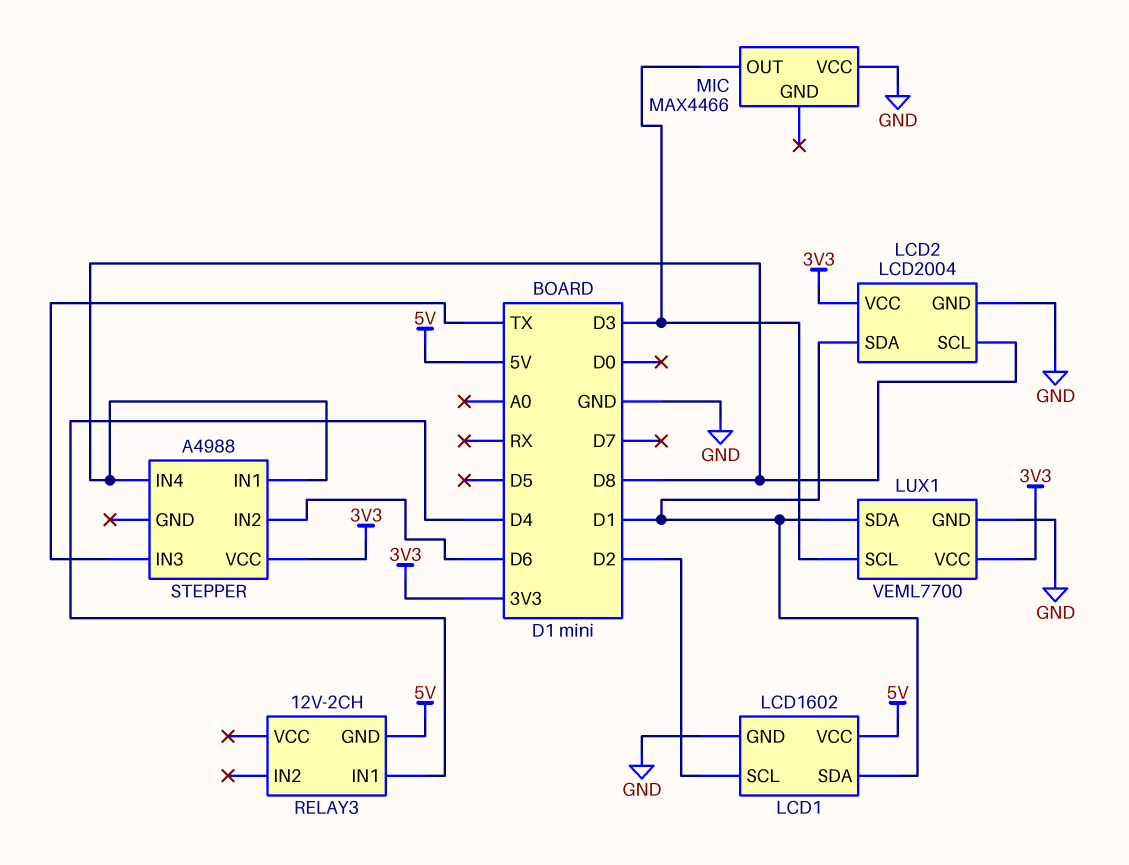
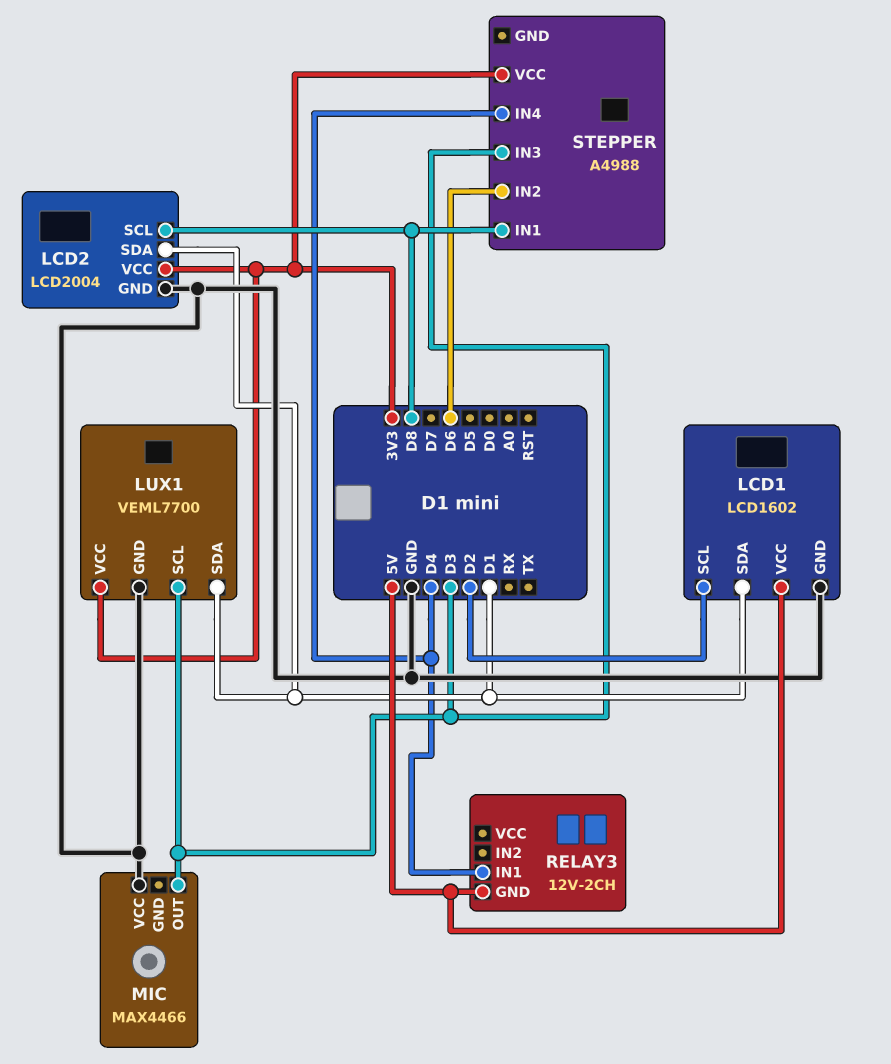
STEPPER pin IN3: TX -> D3
STEPPER pin IN4: D8 -> D4

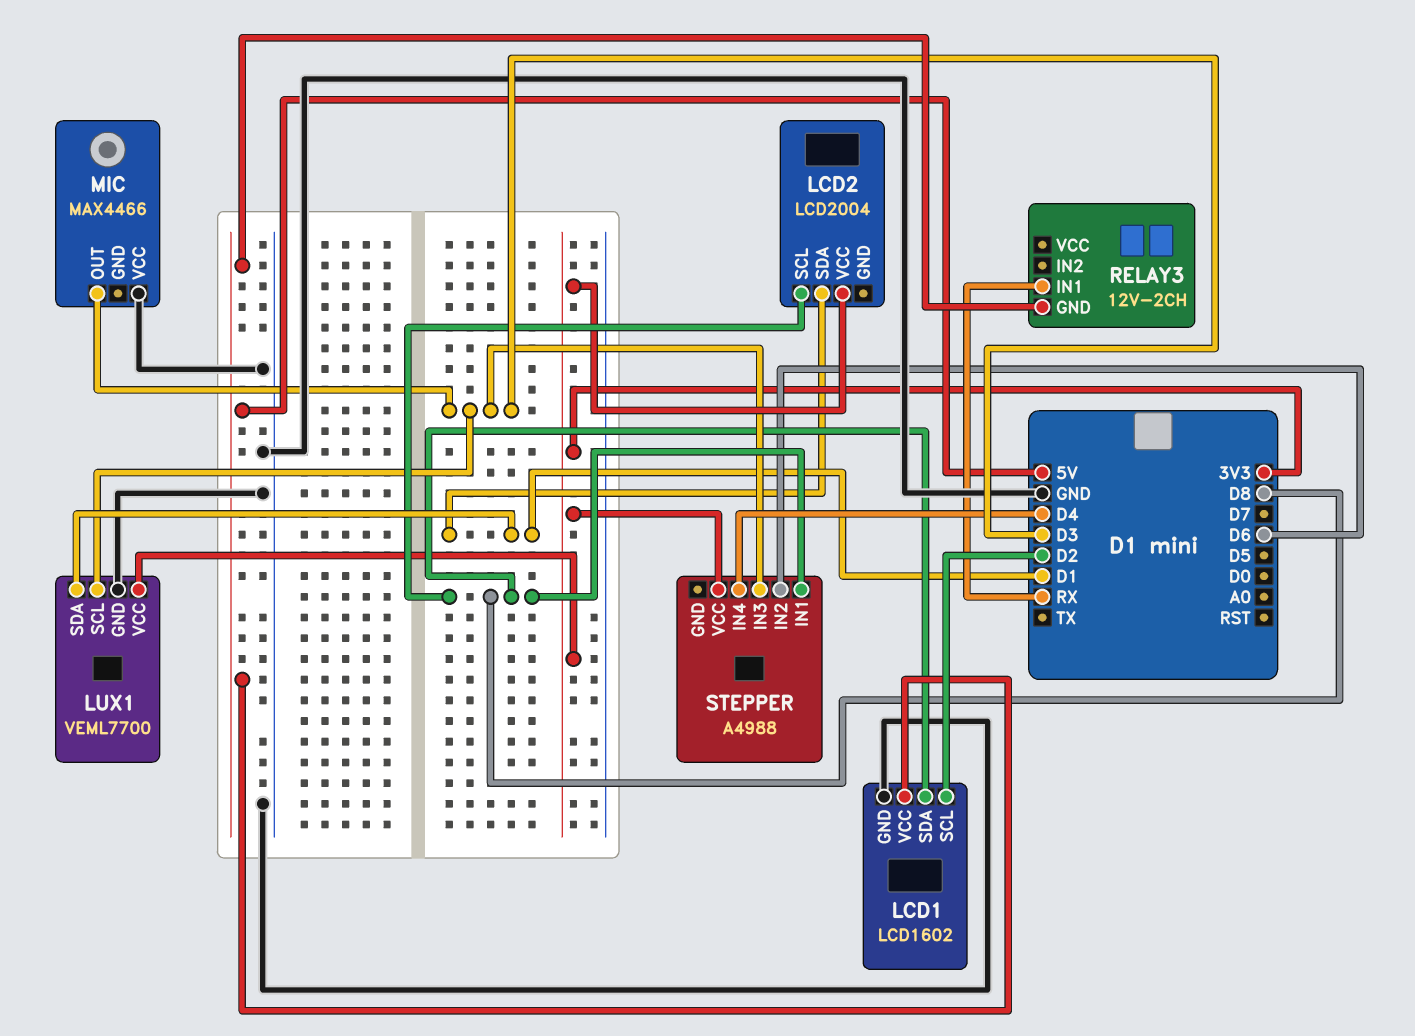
LCD1 pin SDA: D1 -> D8
LCD2 pin GND: GND -> none
RELAY3 pin IN1: D4 -> RX

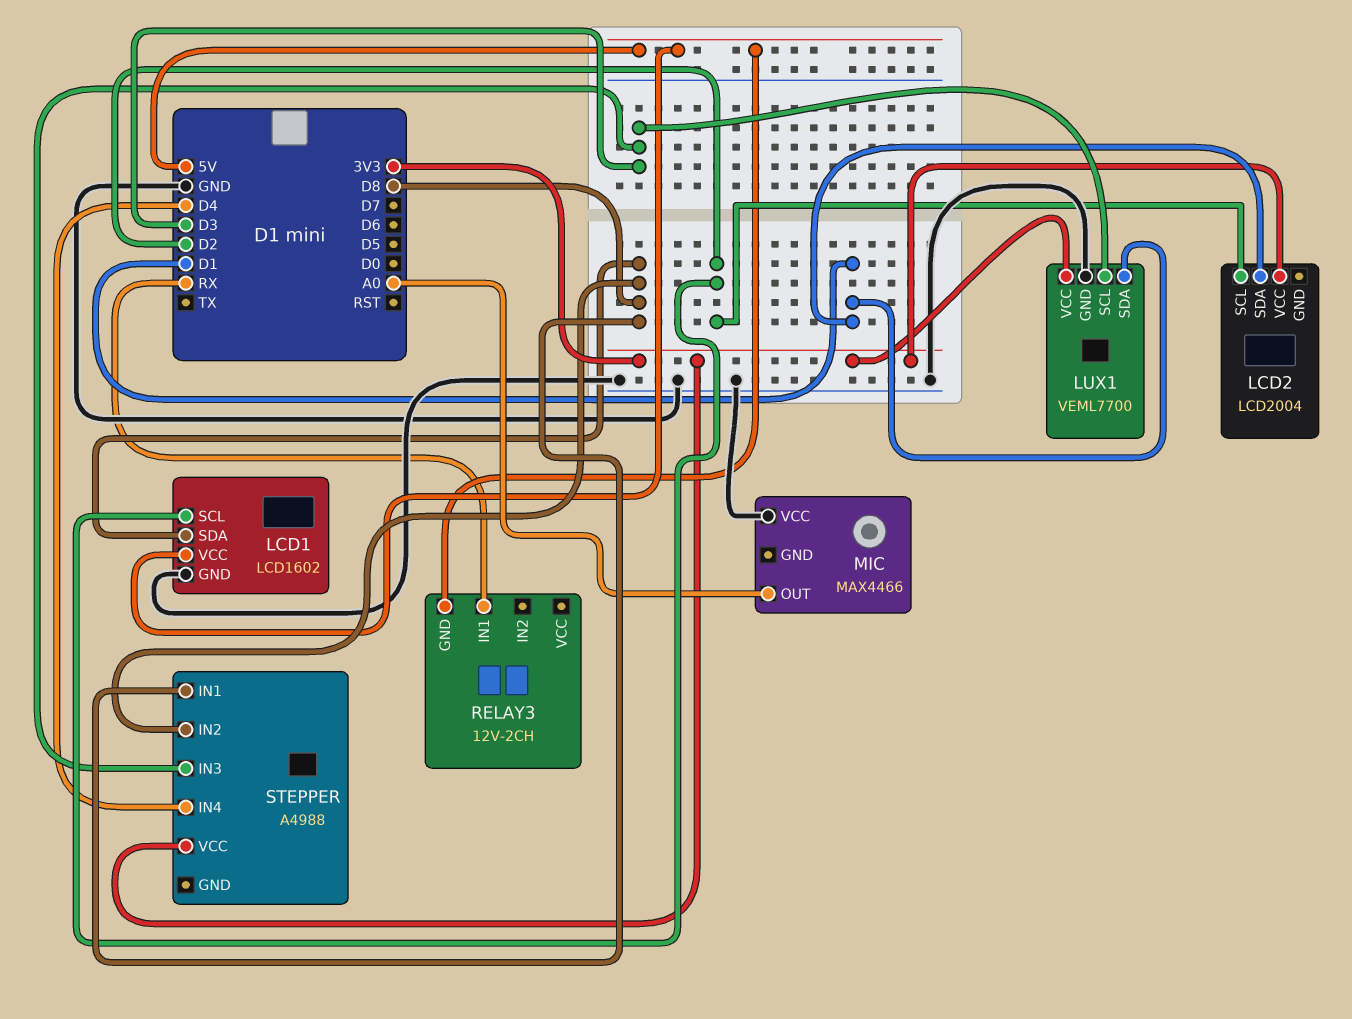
LCD2 pin SCL: D8 -> D2
MIC pin OUT: D3 -> A0
STEPPER pin IN2: D6 -> D8

